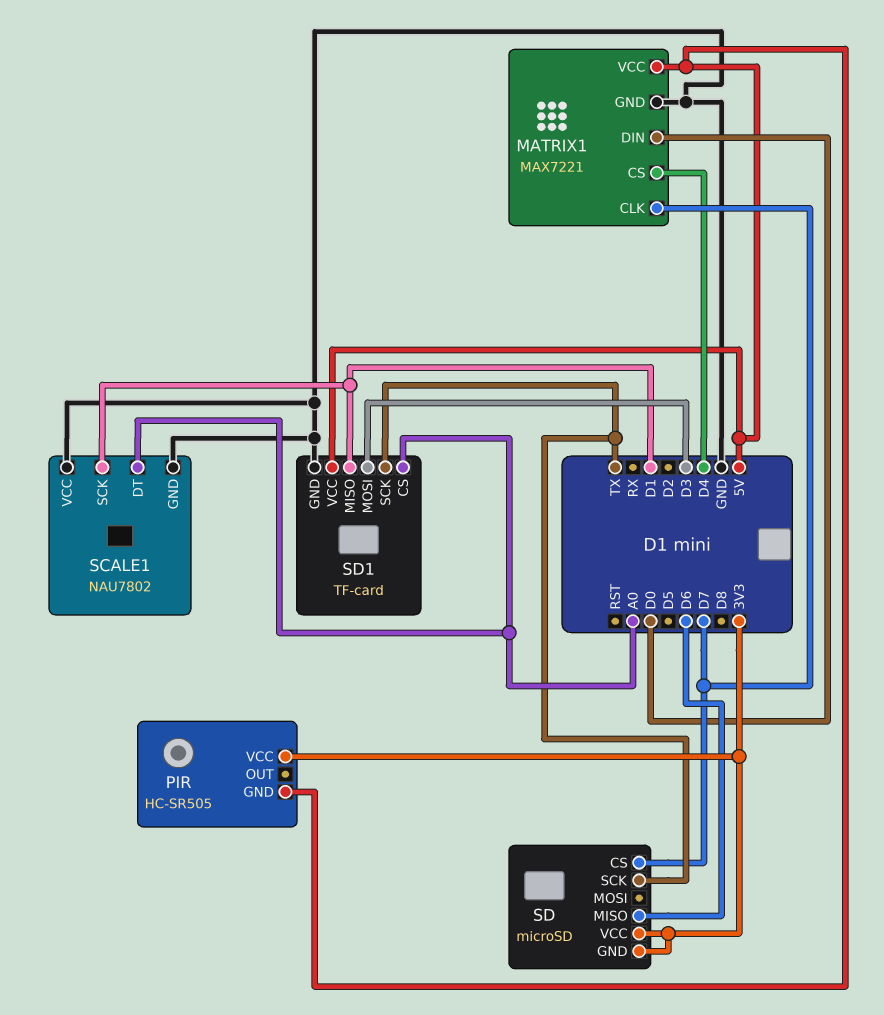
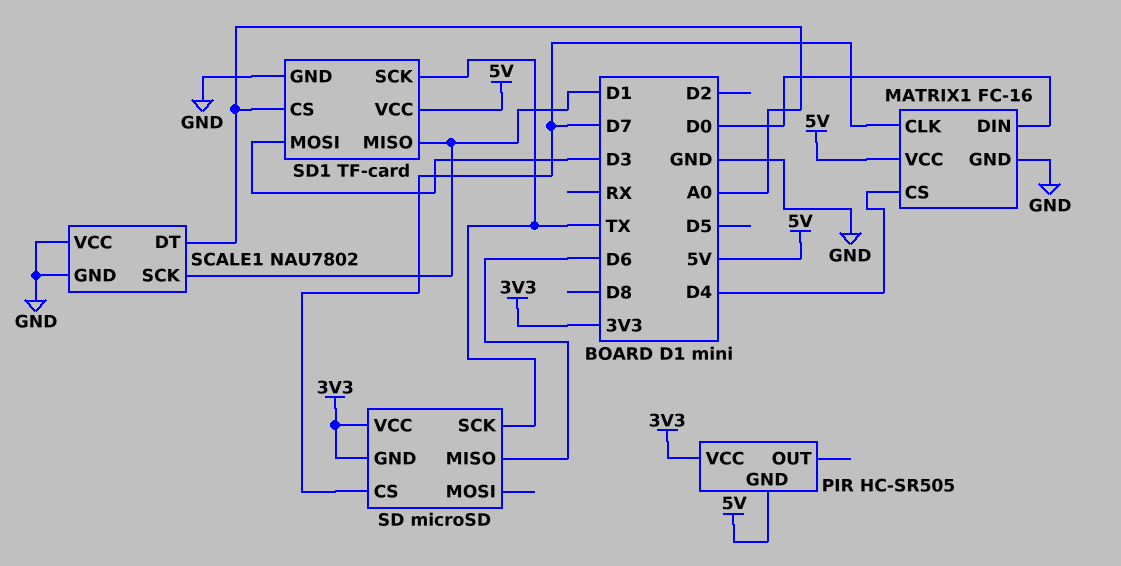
MATRIX1: MAX7221 -> FC-16

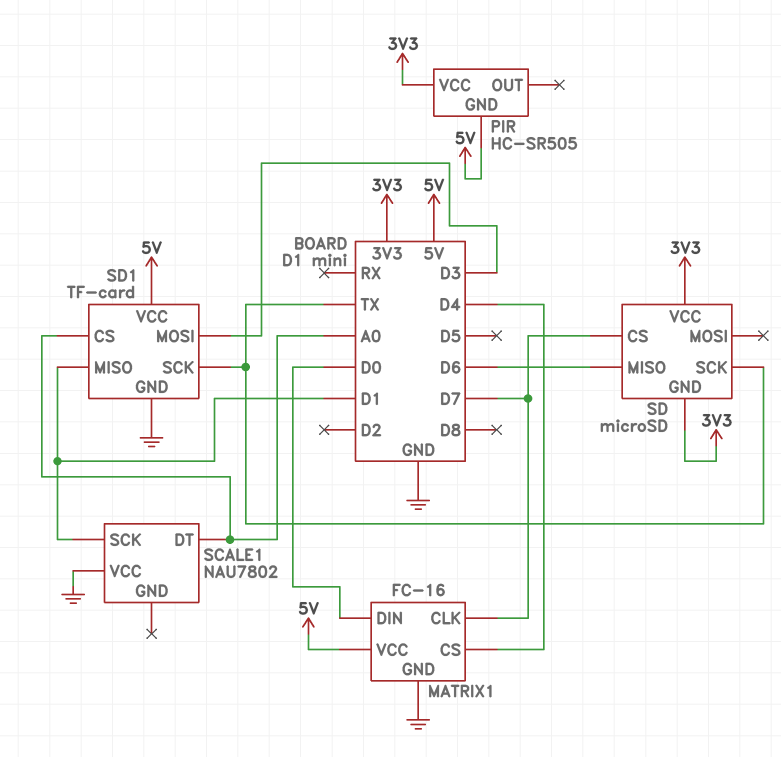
SCALE1 pin GND: GND -> none

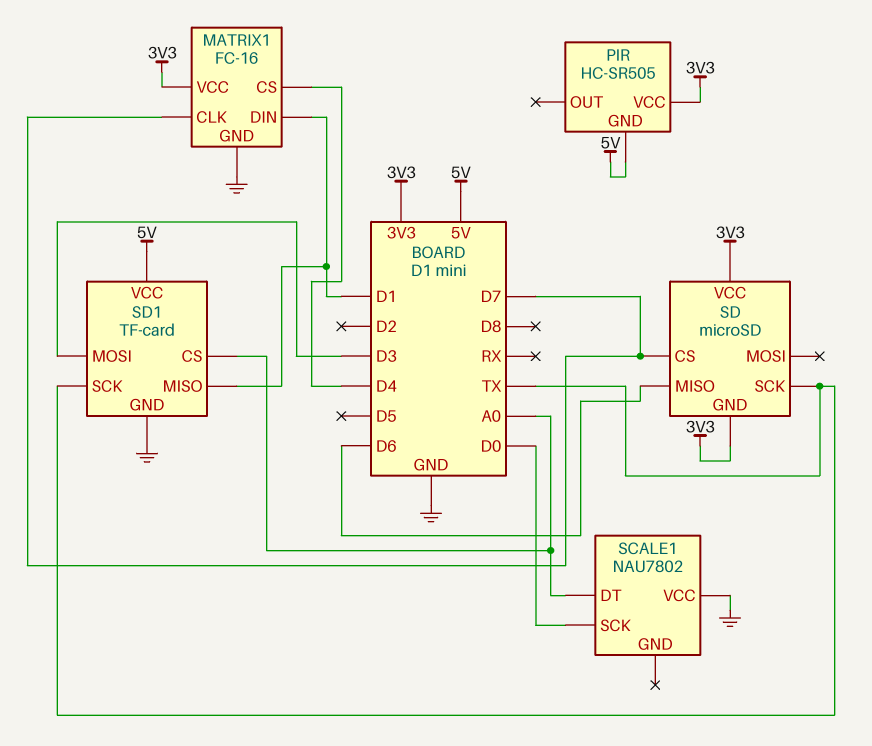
MATRIX1 pin DIN: D0 -> D1
MATRIX1 pin VCC: 5V -> 3V3
SCALE1 pin SCK: D1 -> D0

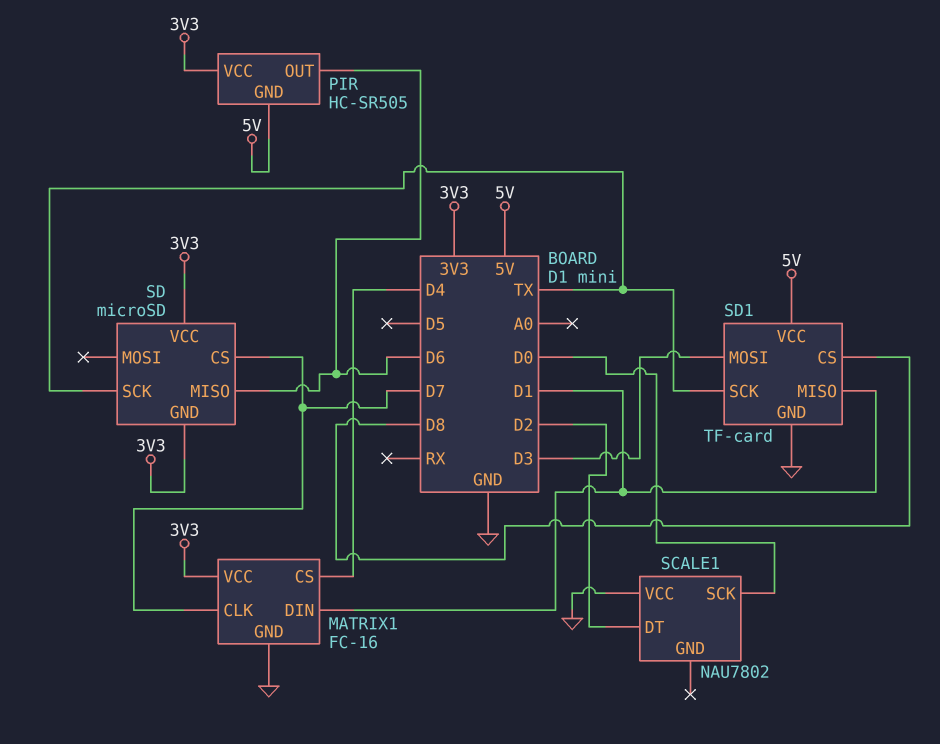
PIR pin OUT: none -> D6
SCALE1 pin DT: A0 -> D2
SD1 pin CS: A0 -> D8

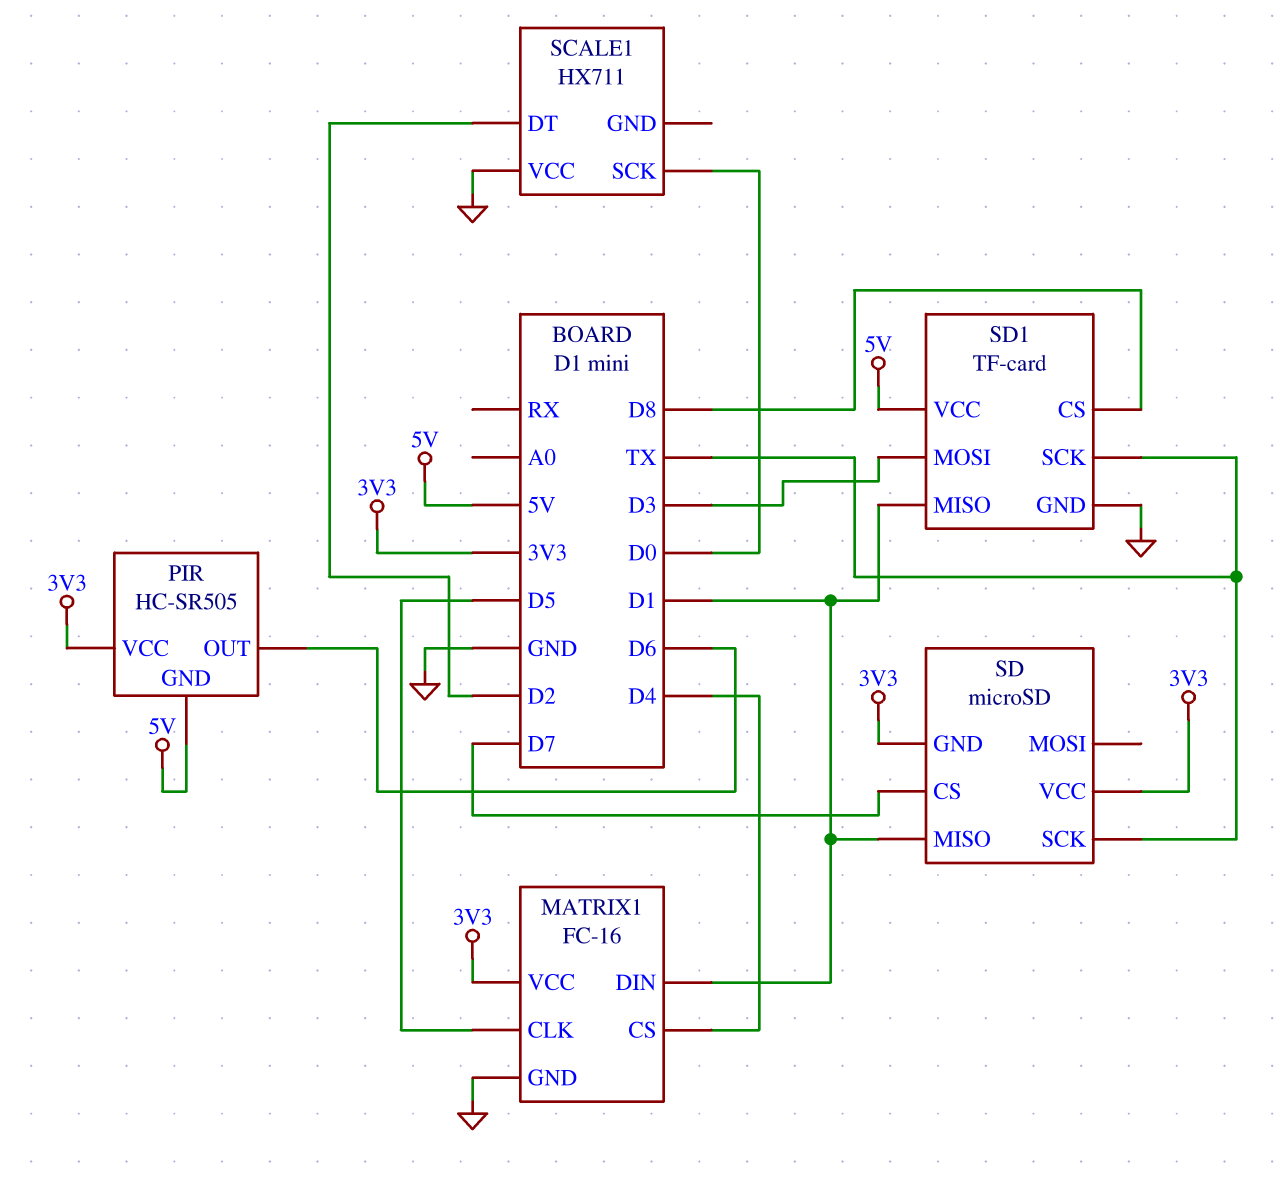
MATRIX1 pin CLK: D7 -> D5
SCALE1: NAU7802 -> HX711
SD pin MISO: D6 -> D1

